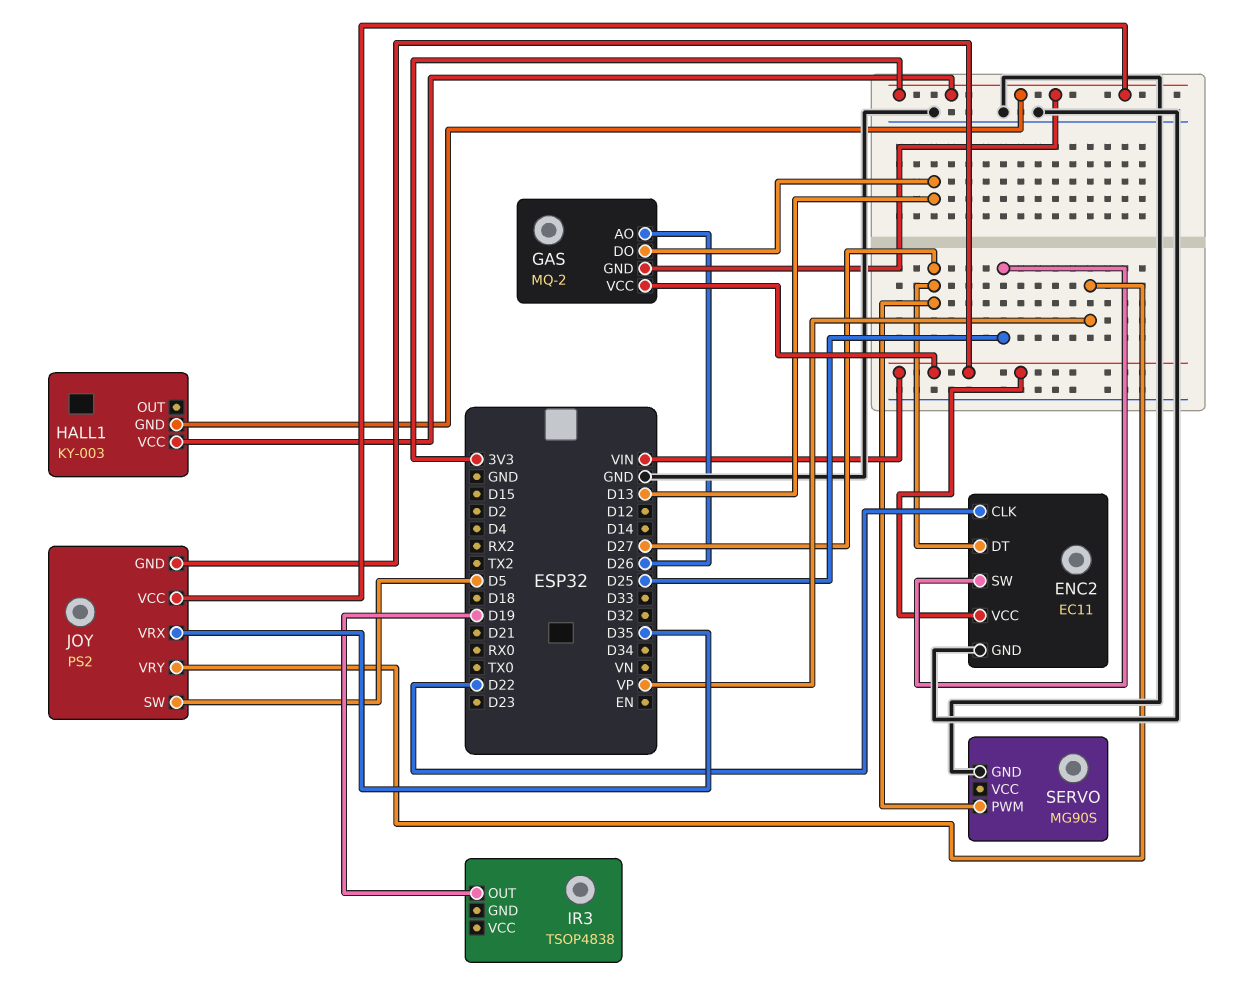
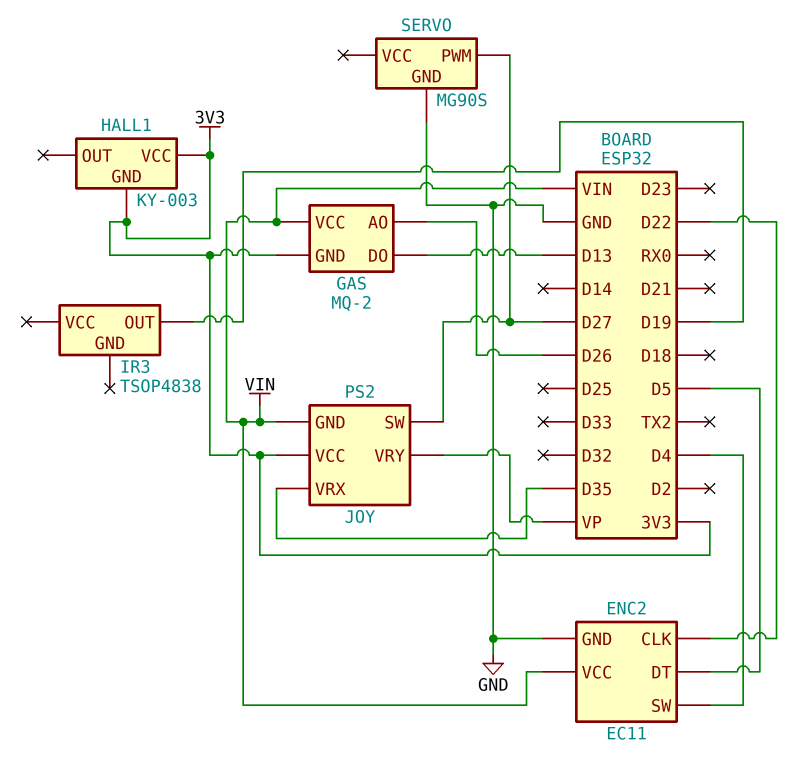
ENC2 pin DT: D27 -> D5
ENC2 pin SW: D25 -> D4
JOY pin SW: D5 -> D27

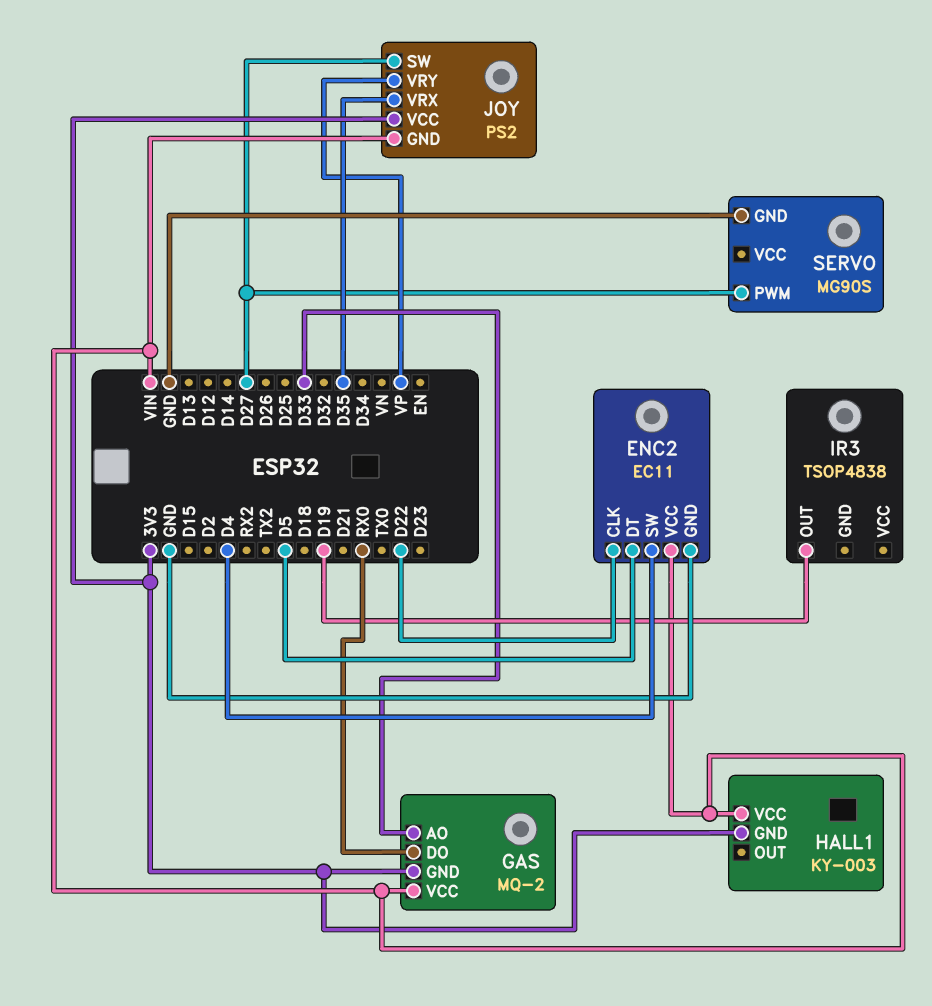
GAS pin AO: D26 -> D33
GAS pin DO: D13 -> RX0
HALL1 pin VCC: 3V3 -> VIN

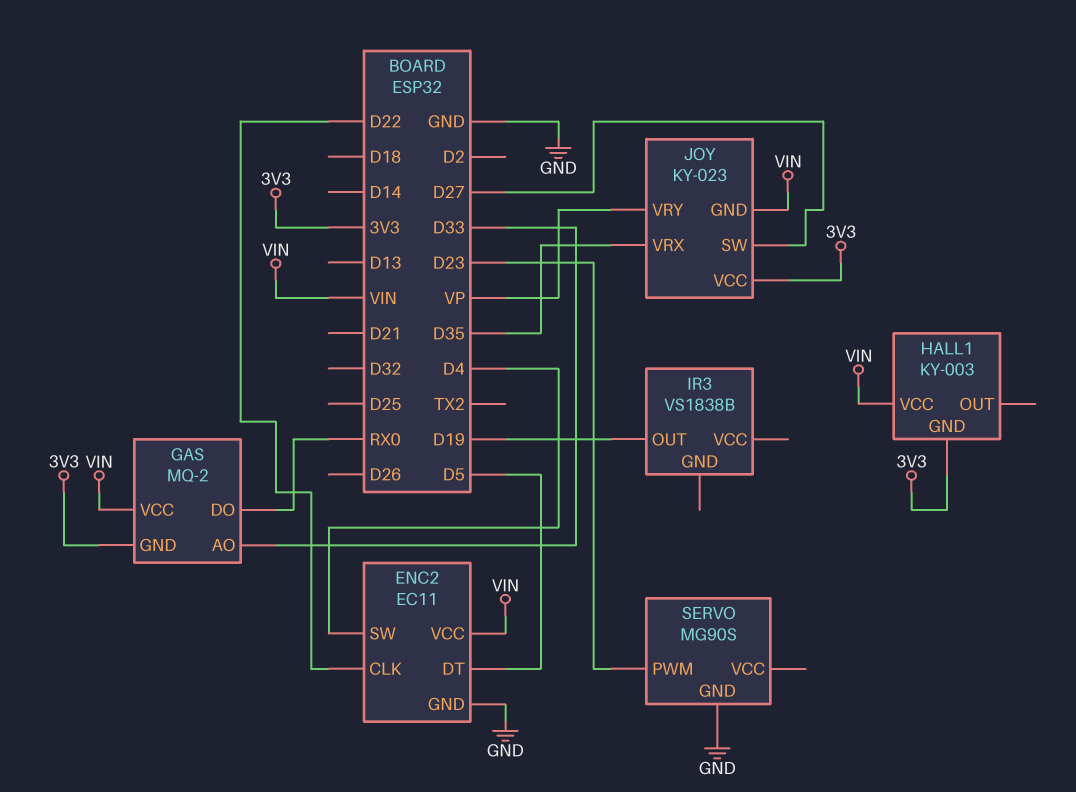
IR3: TSOP4838 -> VS1838B
JOY: PS2 -> KY-023
SERVO pin PWM: D27 -> D23

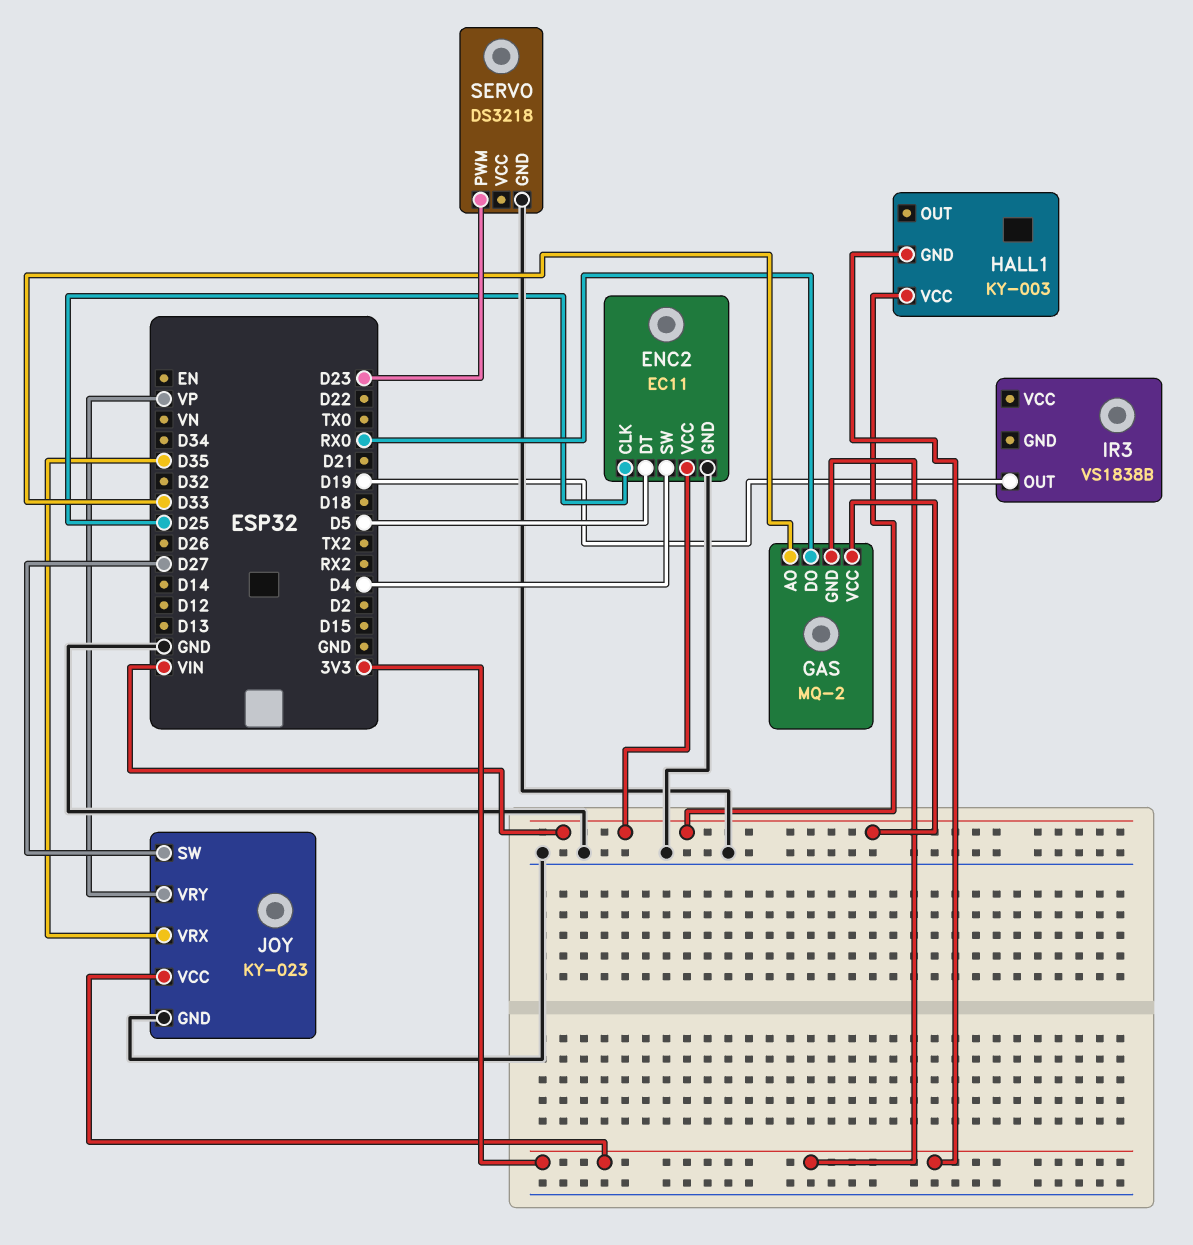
ENC2 pin CLK: D22 -> D25
JOY pin GND: VIN -> GND
SERVO: MG90S -> DS3218

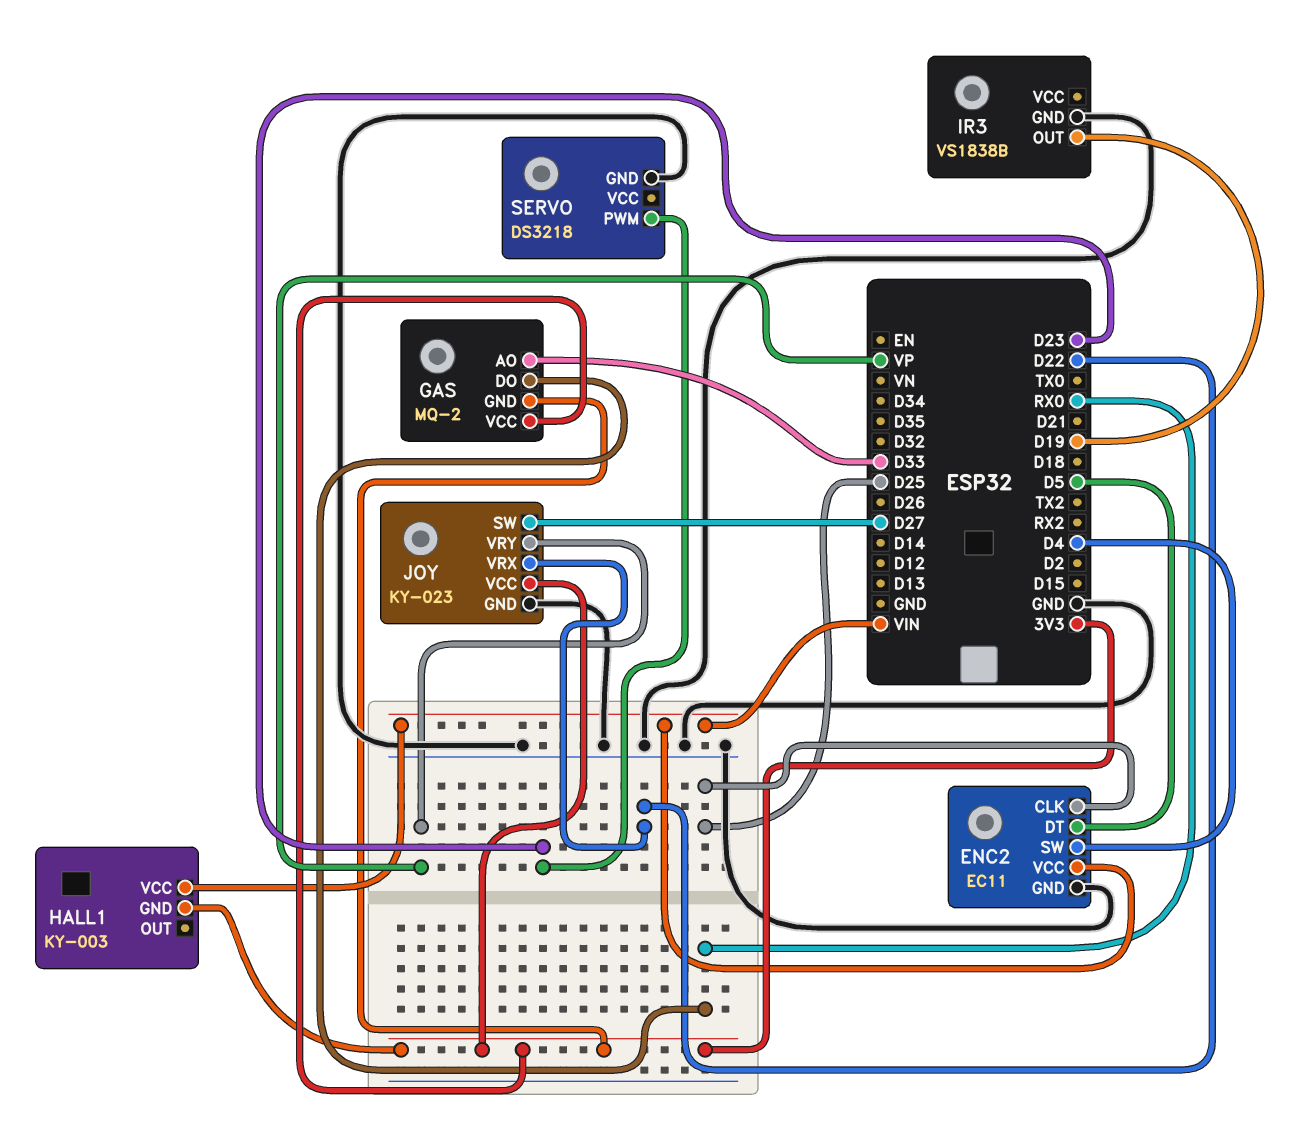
GAS pin VCC: VIN -> 3V3
IR3 pin GND: none -> GND
JOY pin VRX: D35 -> D22

